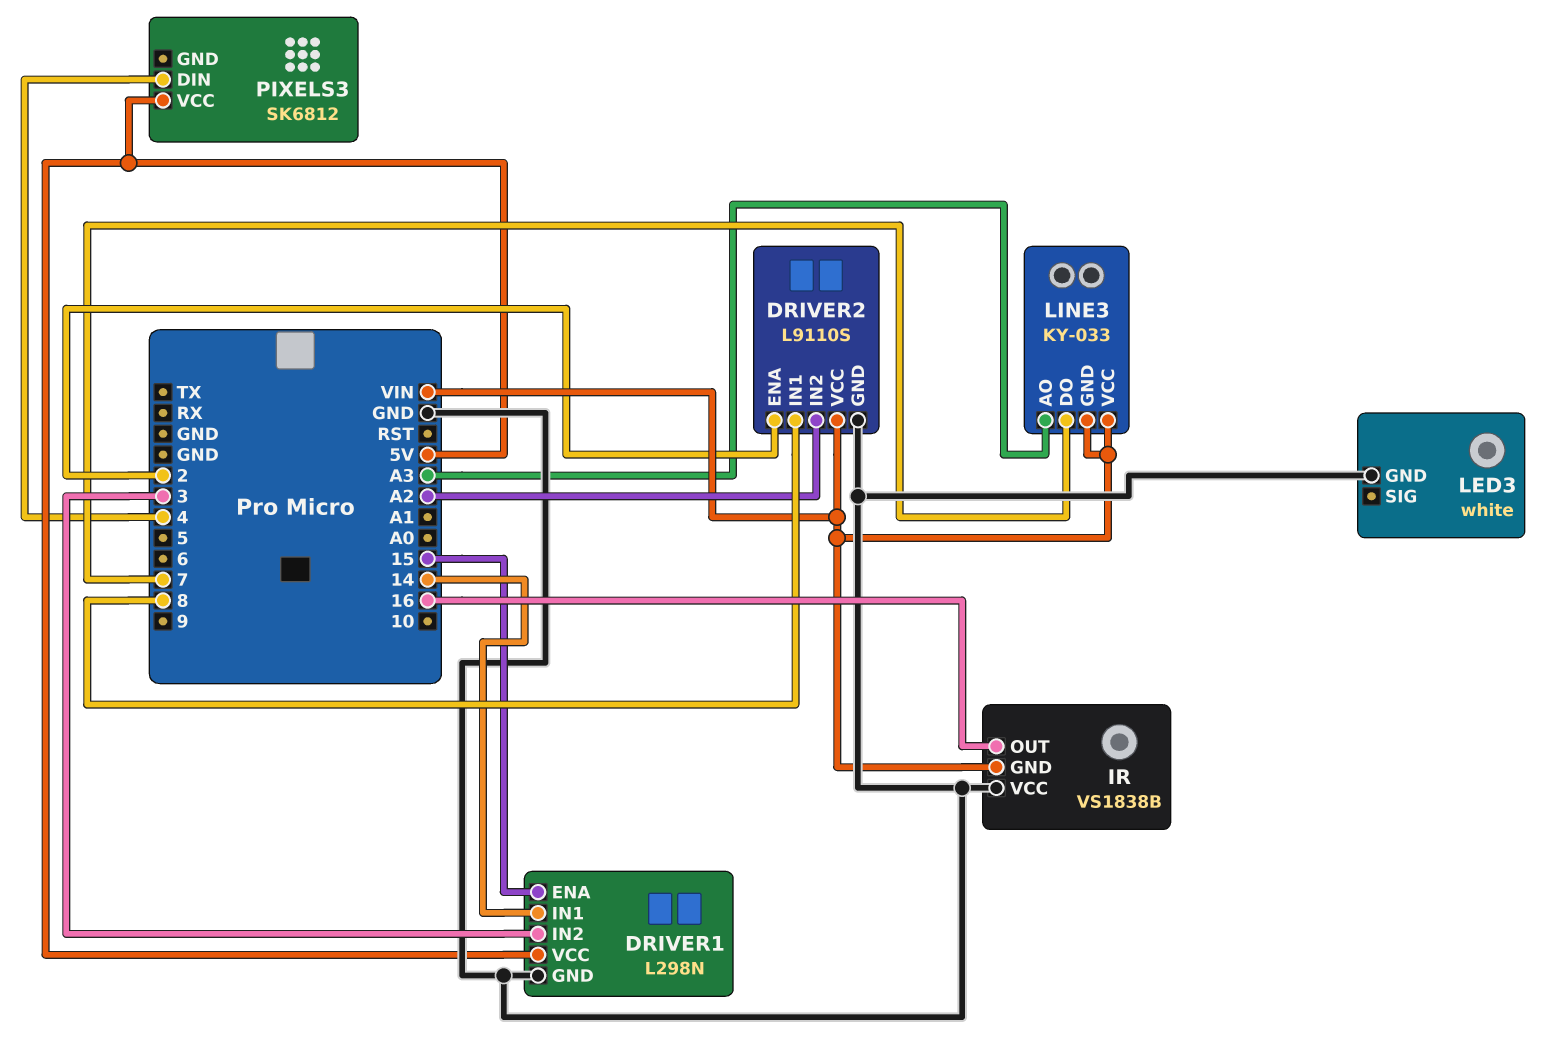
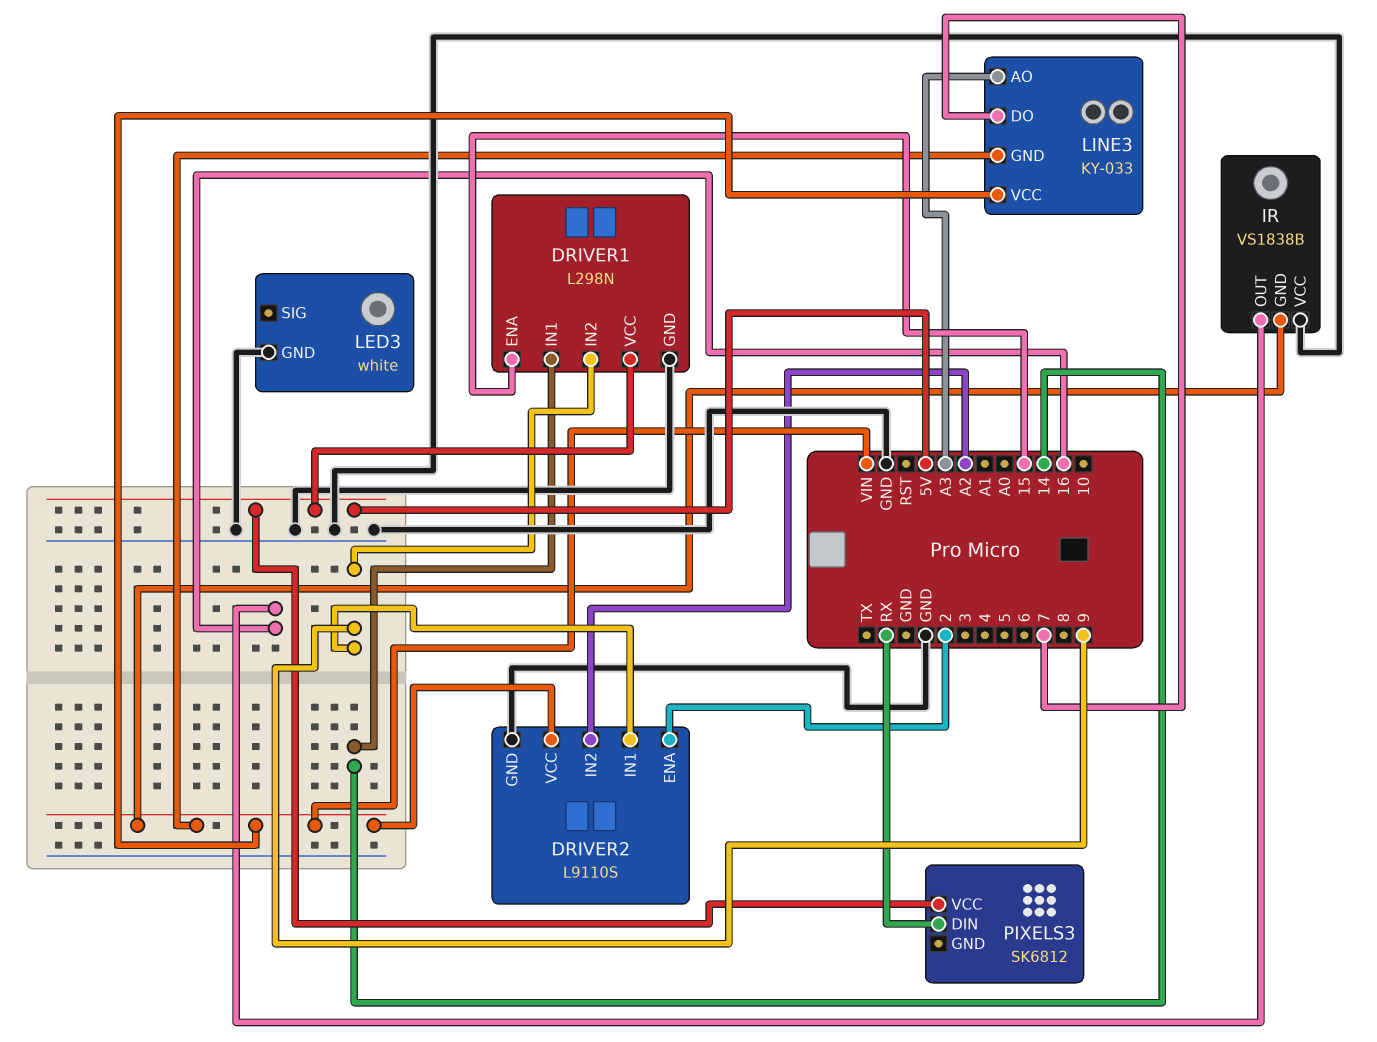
DRIVER1 pin IN2: 3 -> 9
DRIVER2 pin IN1: 8 -> 9
PIXELS3 pin DIN: 4 -> RX

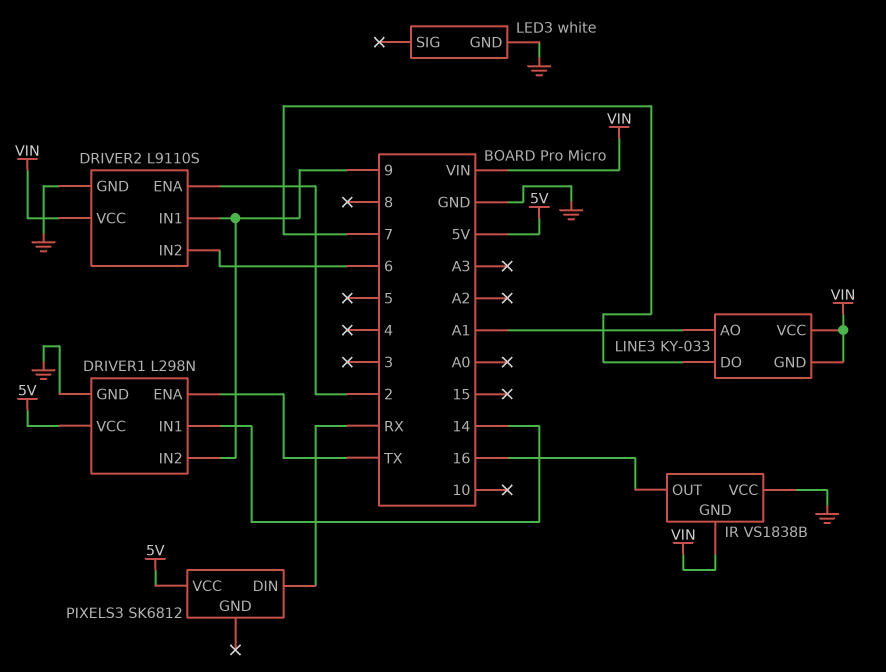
DRIVER1 pin ENA: 15 -> TX
DRIVER2 pin IN2: A2 -> 6
LINE3 pin AO: A3 -> A1

